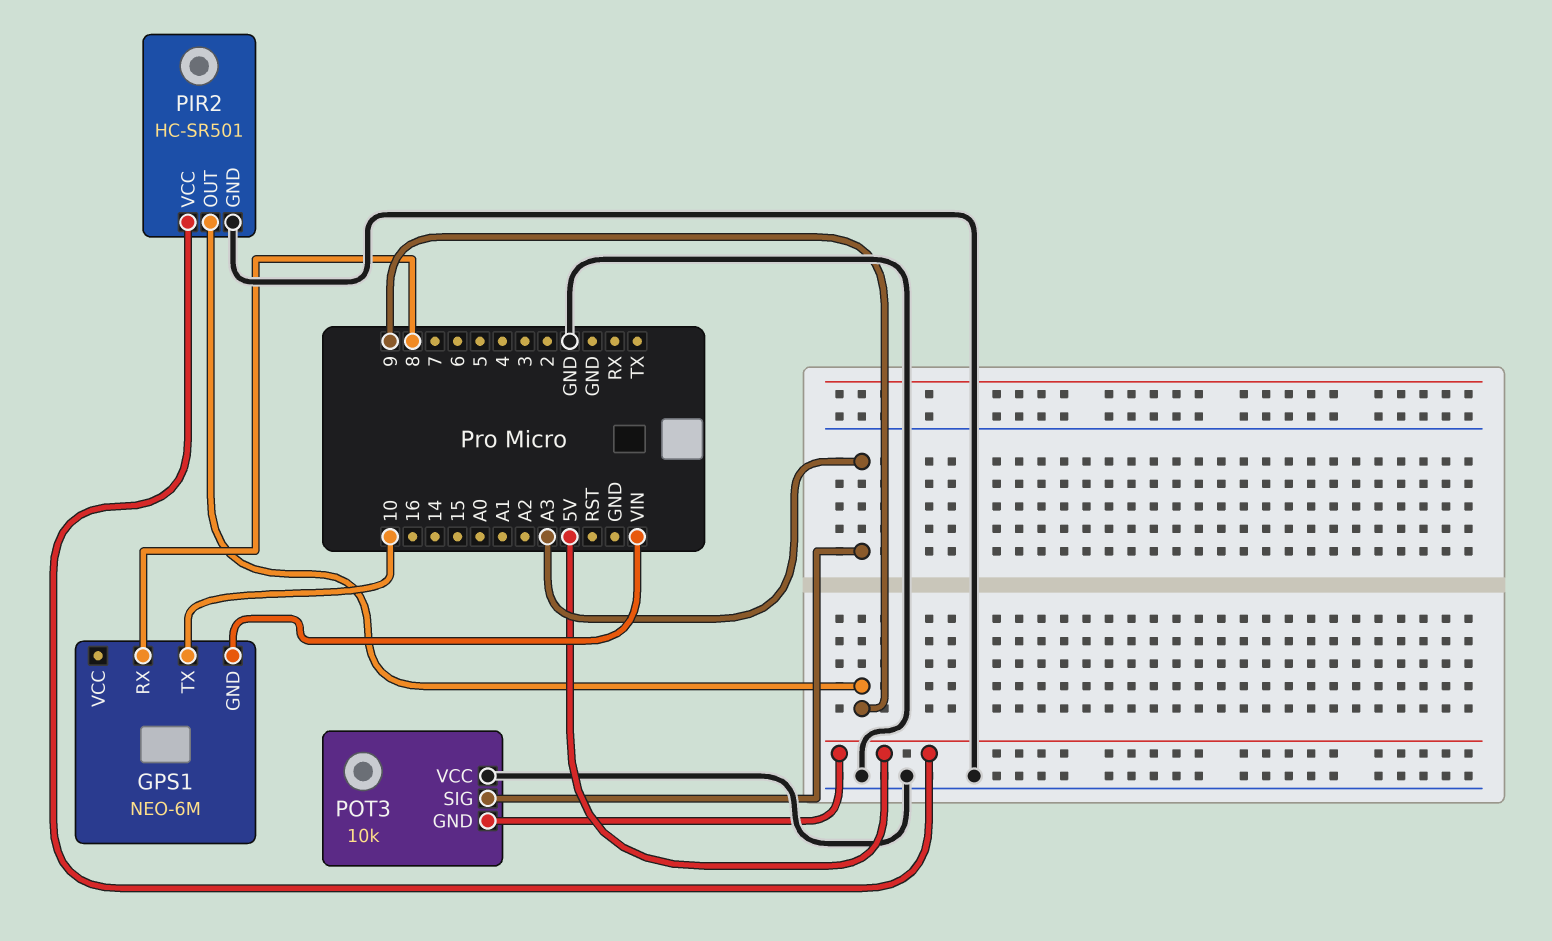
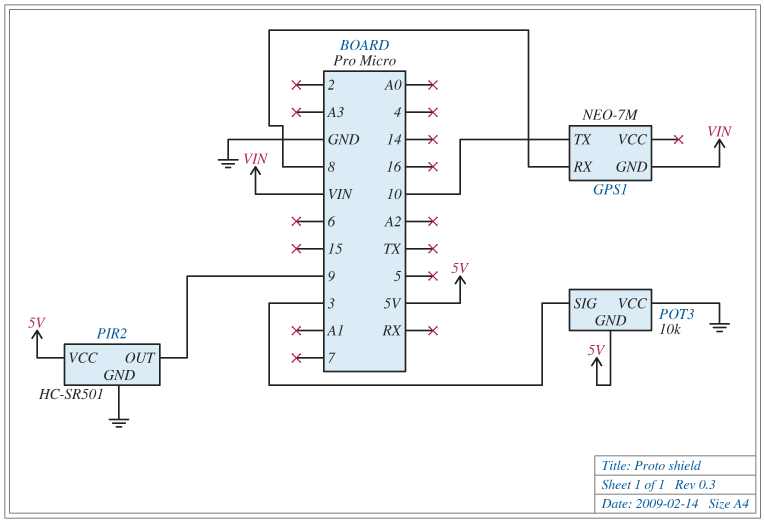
GPS1: NEO-6M -> NEO-7M
POT3 pin SIG: A3 -> 3

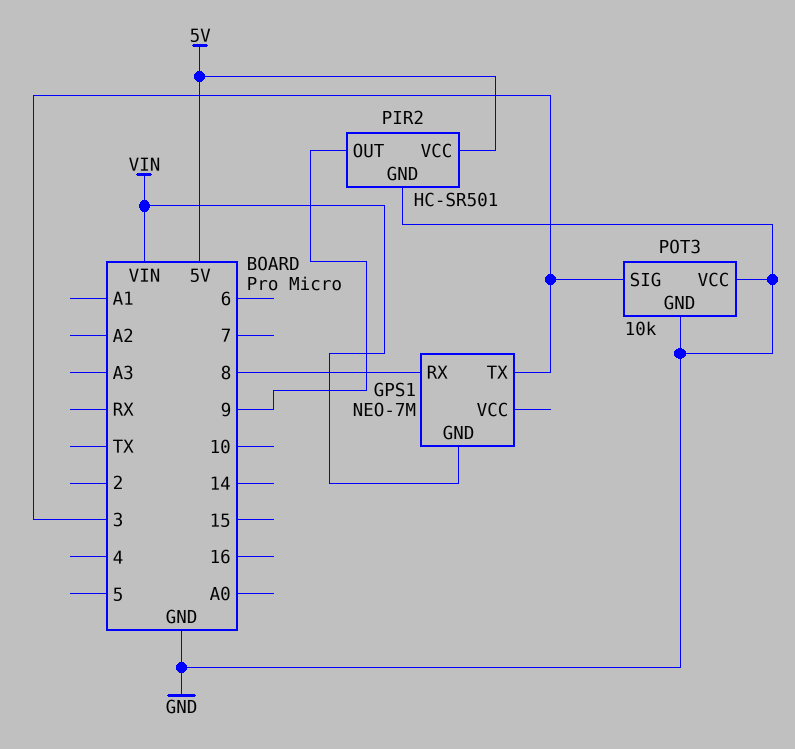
GPS1 pin TX: 10 -> 3
POT3 pin GND: 5V -> GND

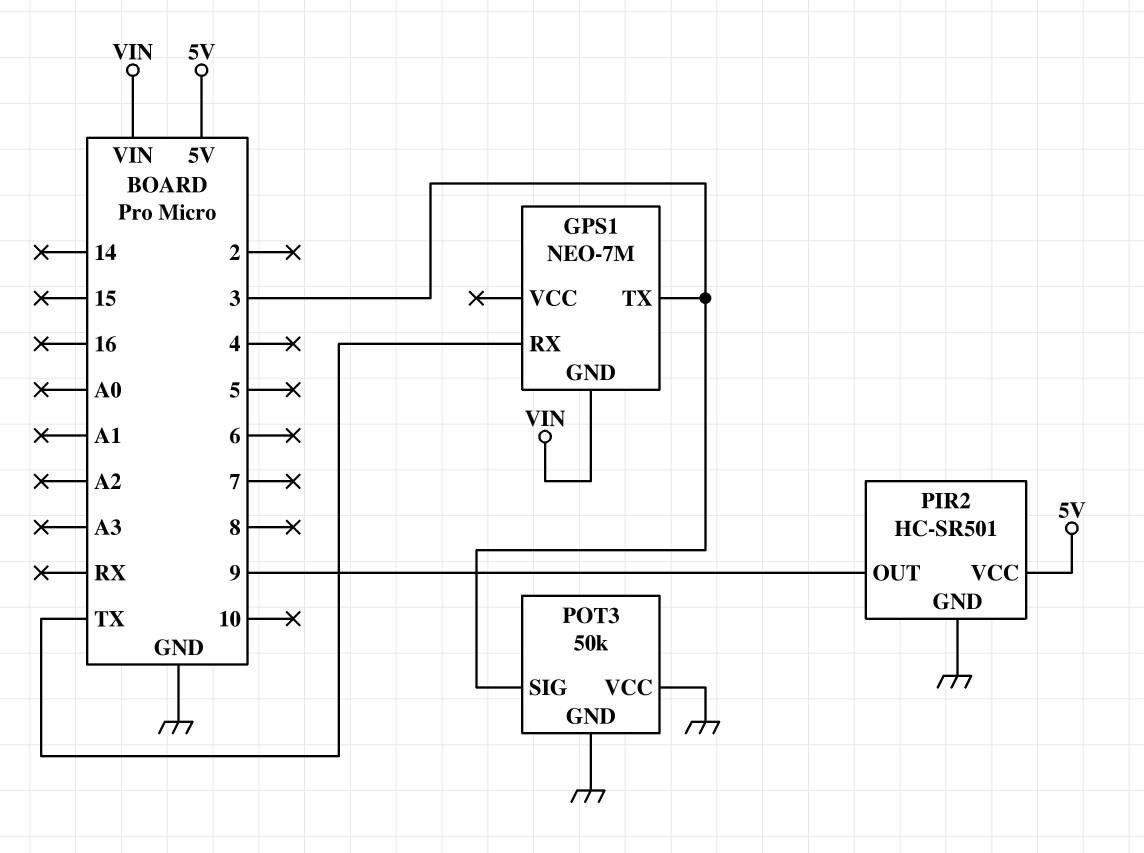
GPS1 pin RX: 8 -> TX
POT3: 10k -> 50k

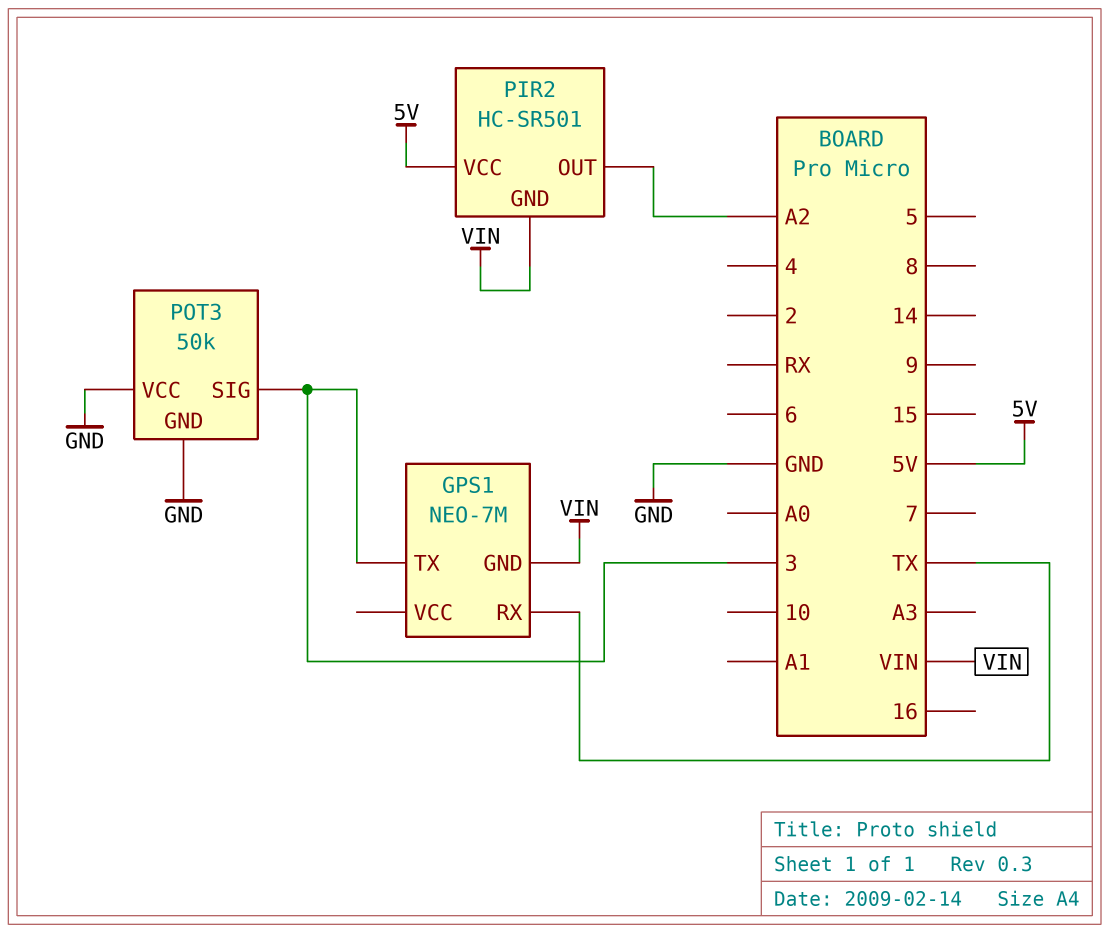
PIR2 pin GND: GND -> VIN
PIR2 pin OUT: 9 -> A2

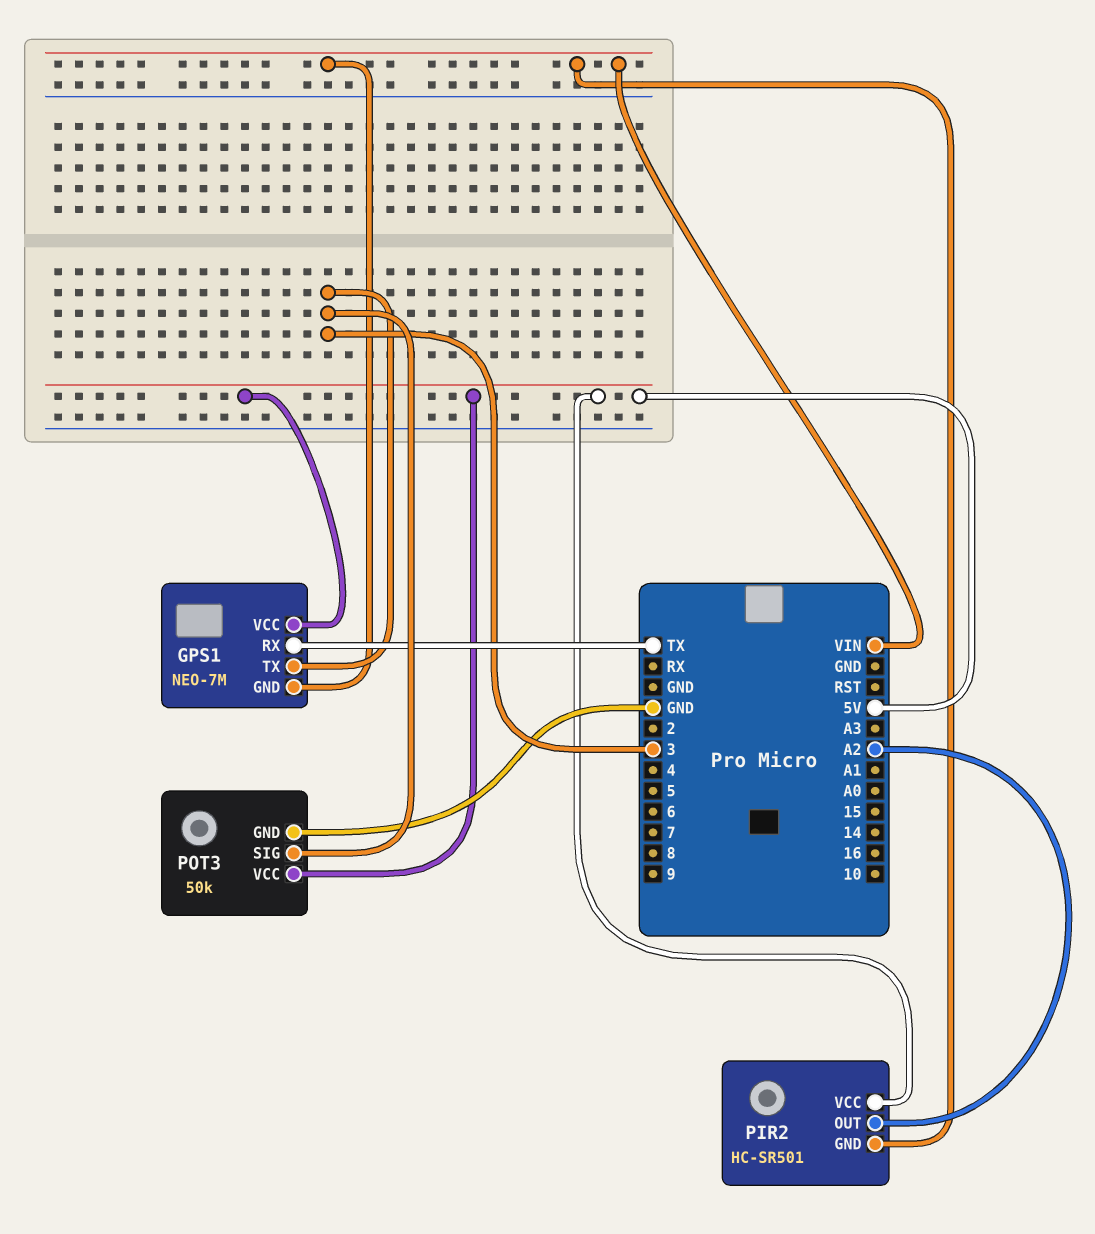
GPS1 pin VCC: none -> 5V
POT3 pin VCC: GND -> 5V

